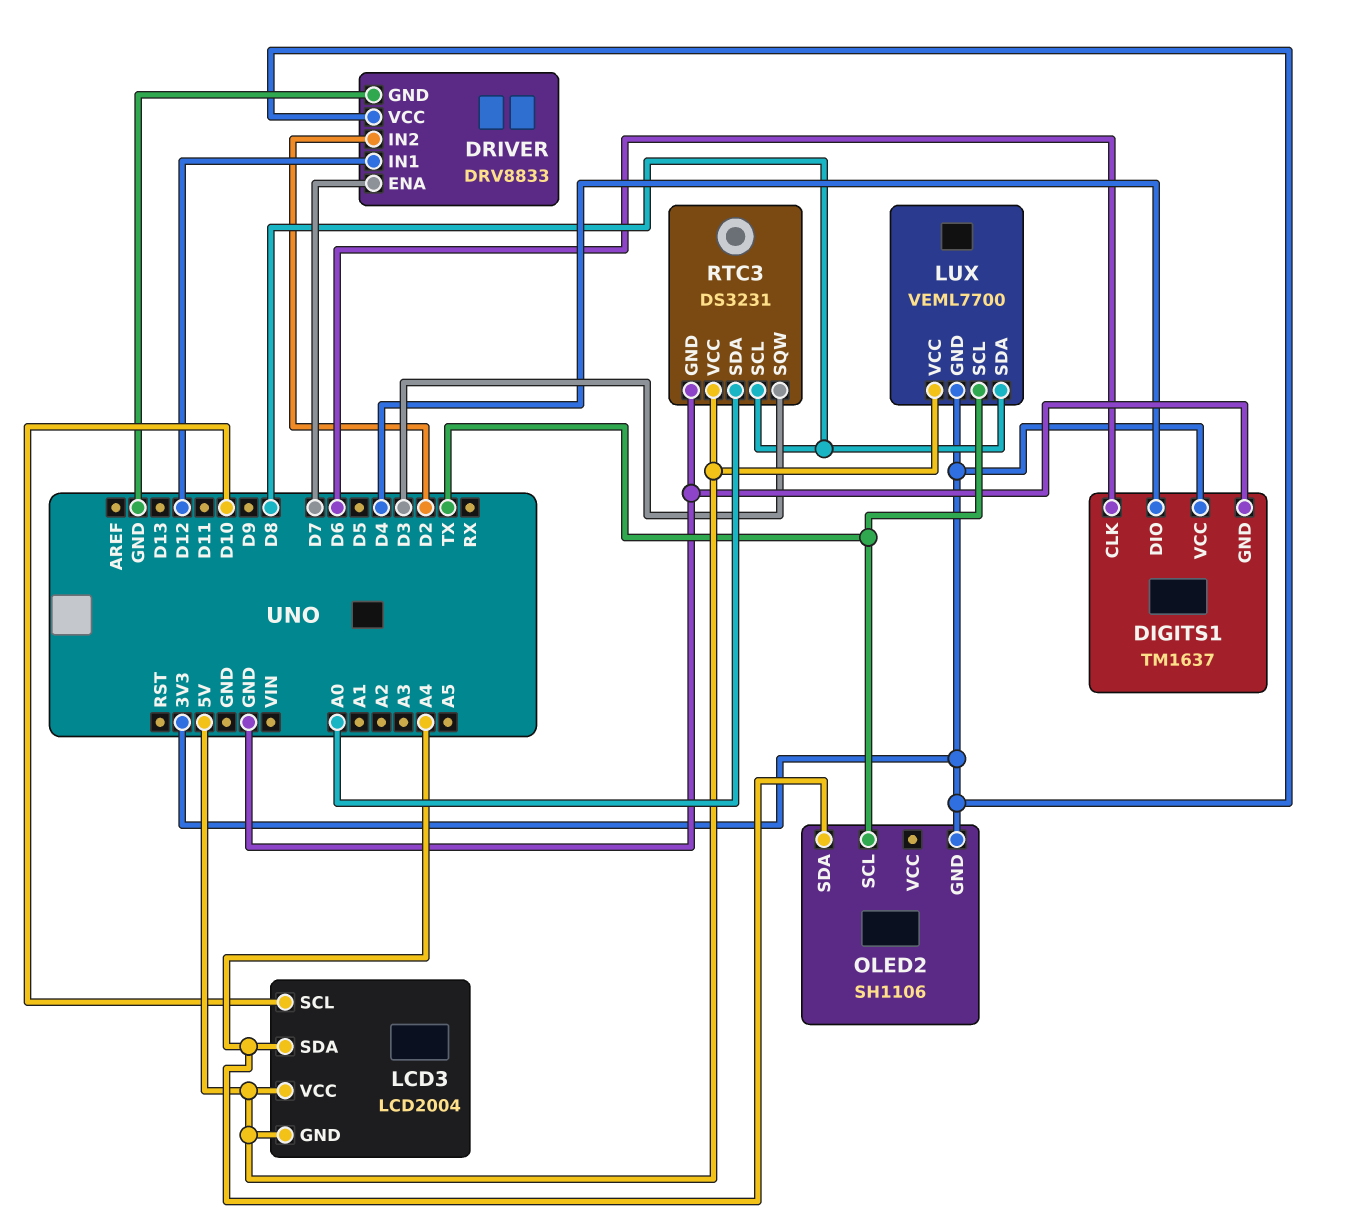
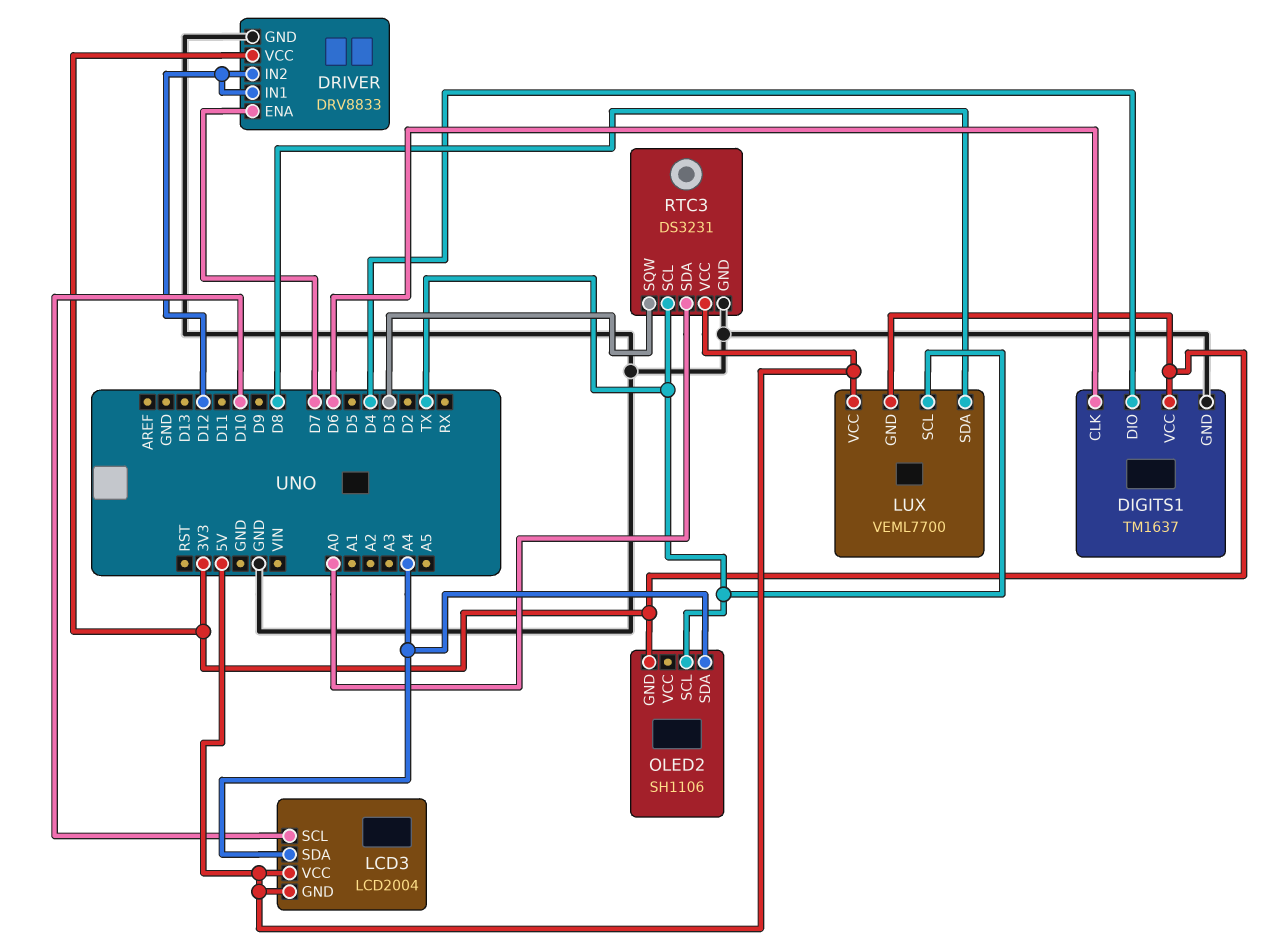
DRIVER pin IN2: D2 -> D12
RTC3 pin SCL: D8 -> TX

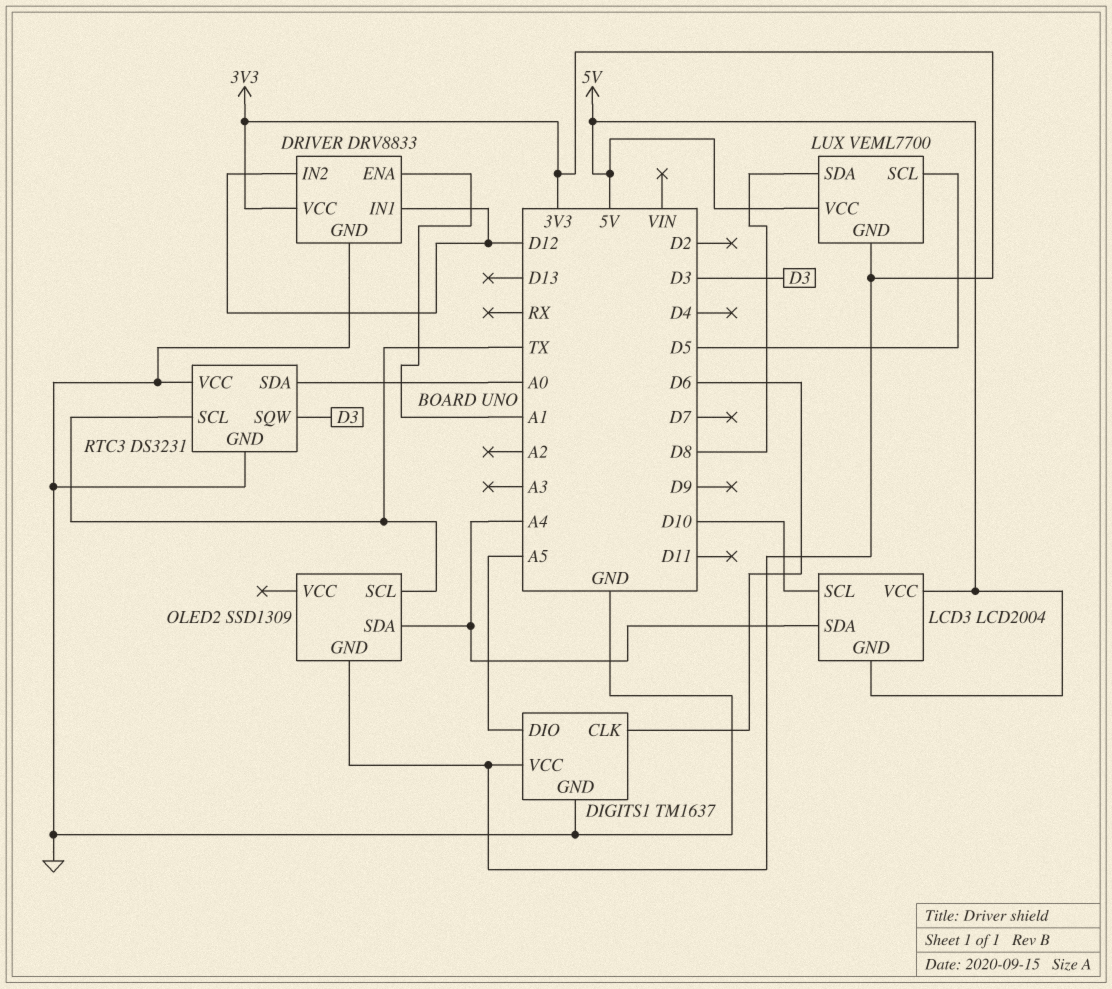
DIGITS1 pin DIO: D4 -> A5
DRIVER pin ENA: D7 -> A1
LUX pin SCL: TX -> D5
OLED2: SH1106 -> SSD1309
RTC3 pin VCC: 5V -> GND

